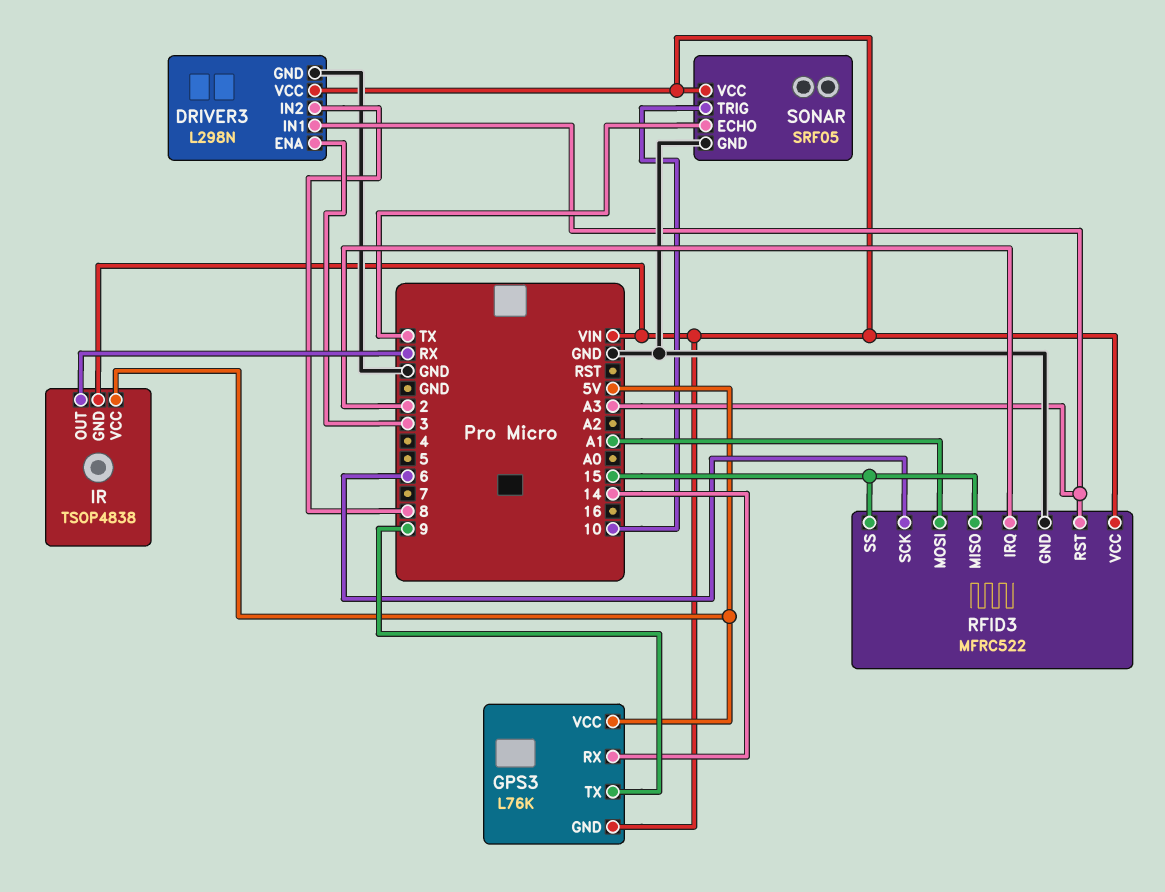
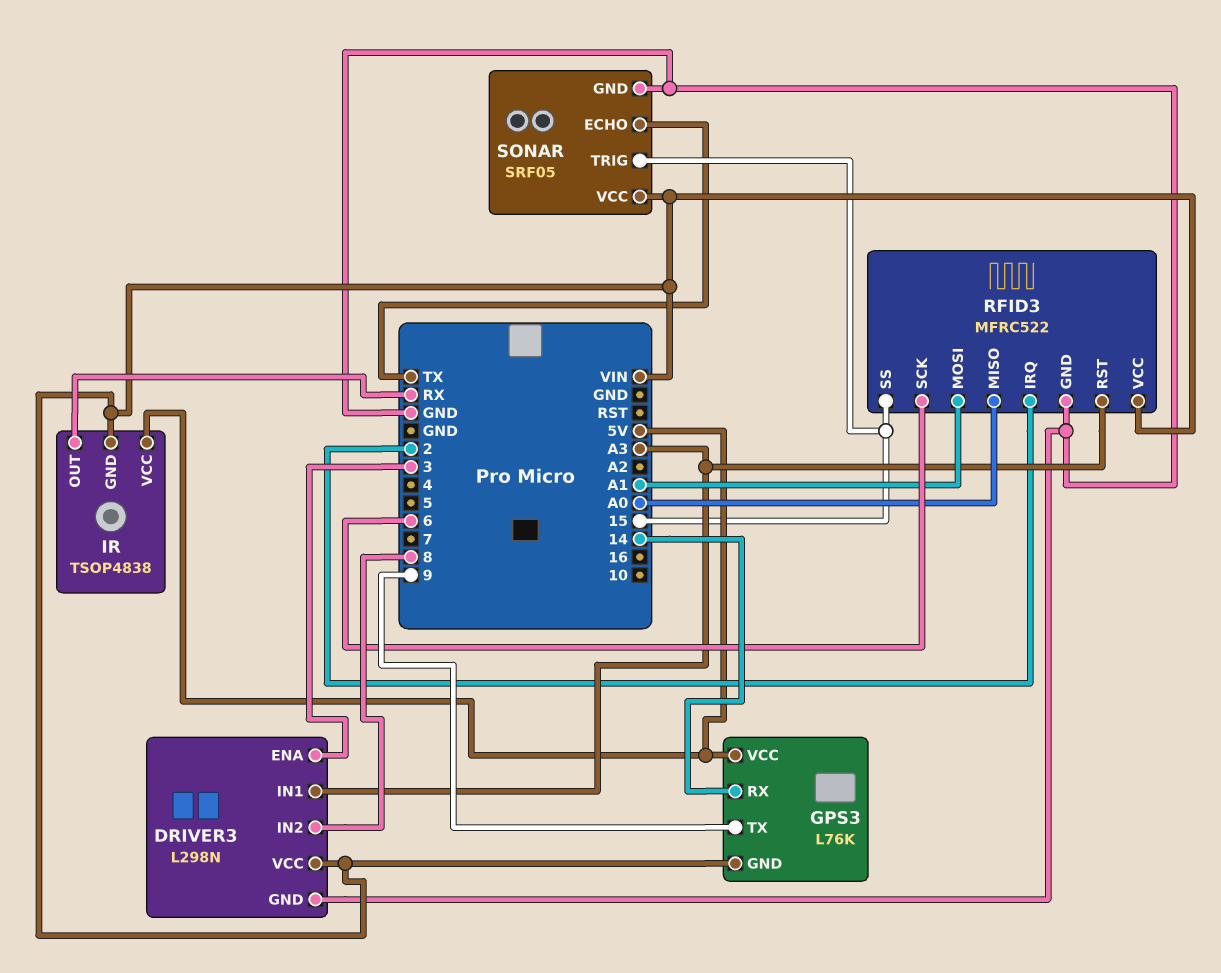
RFID3 pin MISO: 15 -> A0
SONAR pin TRIG: 10 -> 15

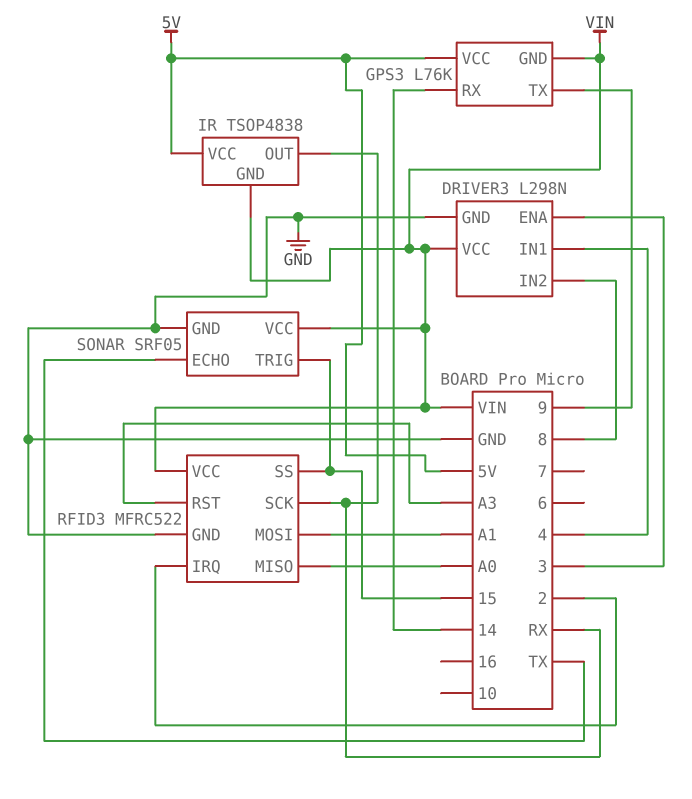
DRIVER3 pin IN1: A3 -> 4
RFID3 pin SCK: 6 -> RX

